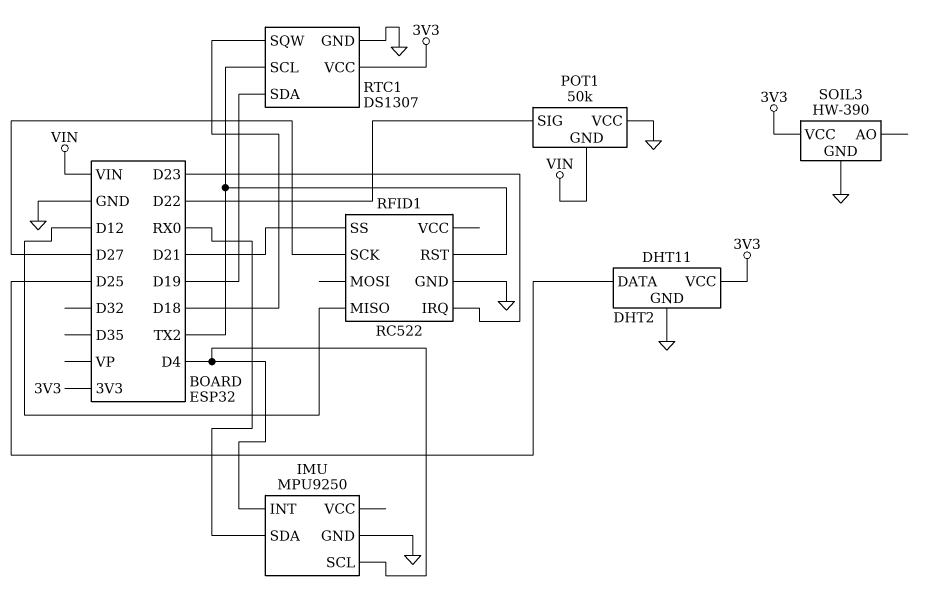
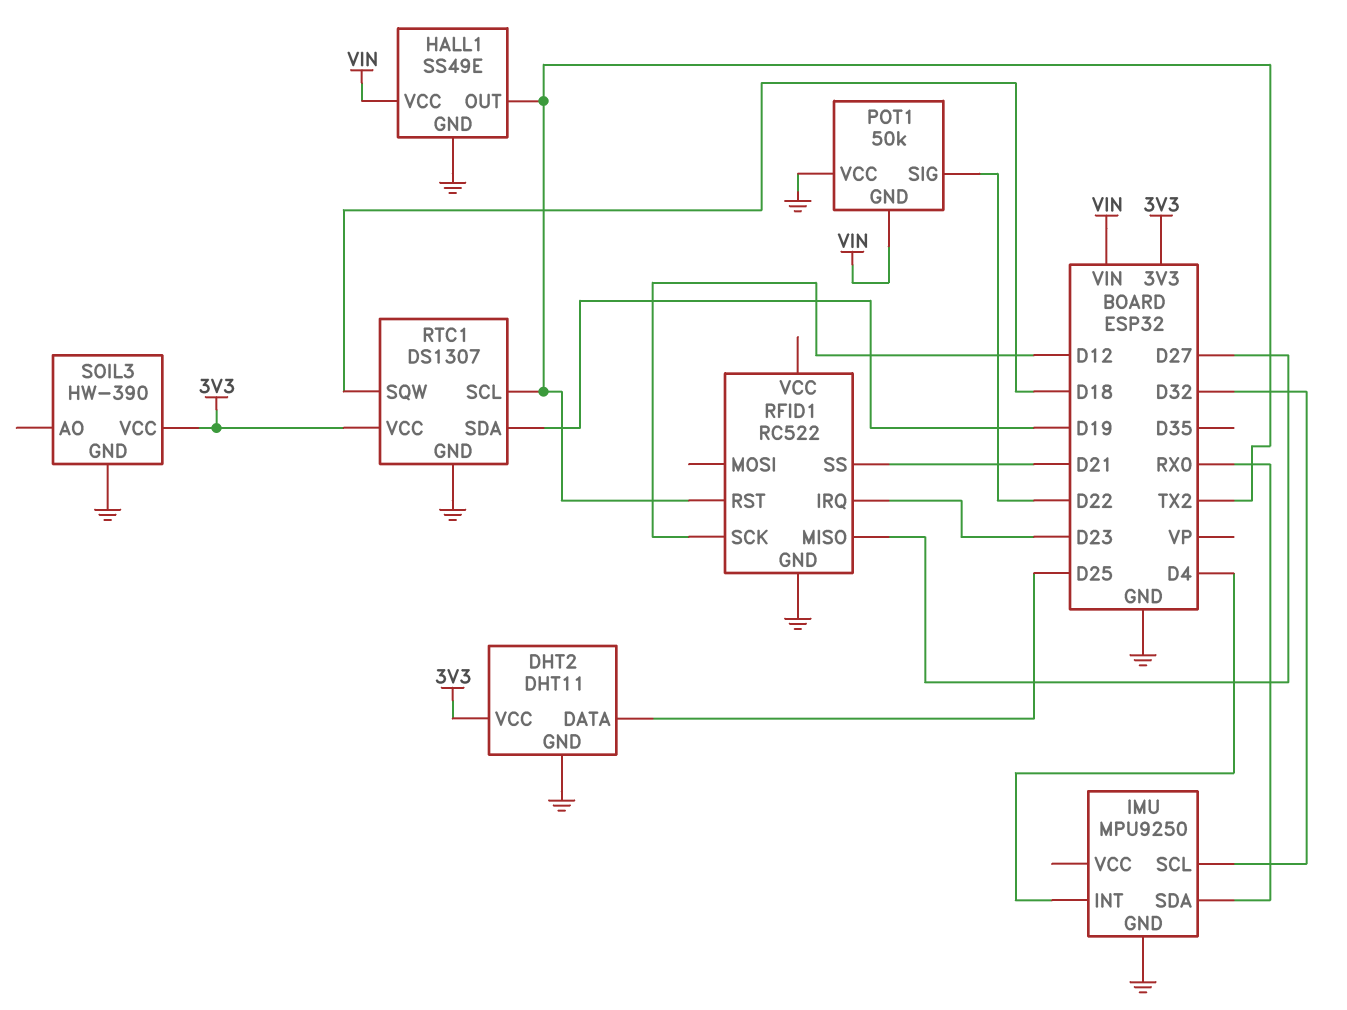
HALL1: none -> SS49E
HALL1 pin GND: none -> GND
HALL1 pin OUT: none -> TX2
HALL1 pin VCC: none -> VIN
IMU pin SCL: D4 -> D32
RFID1 pin MISO: D12 -> D27
RFID1 pin SCK: D27 -> D12

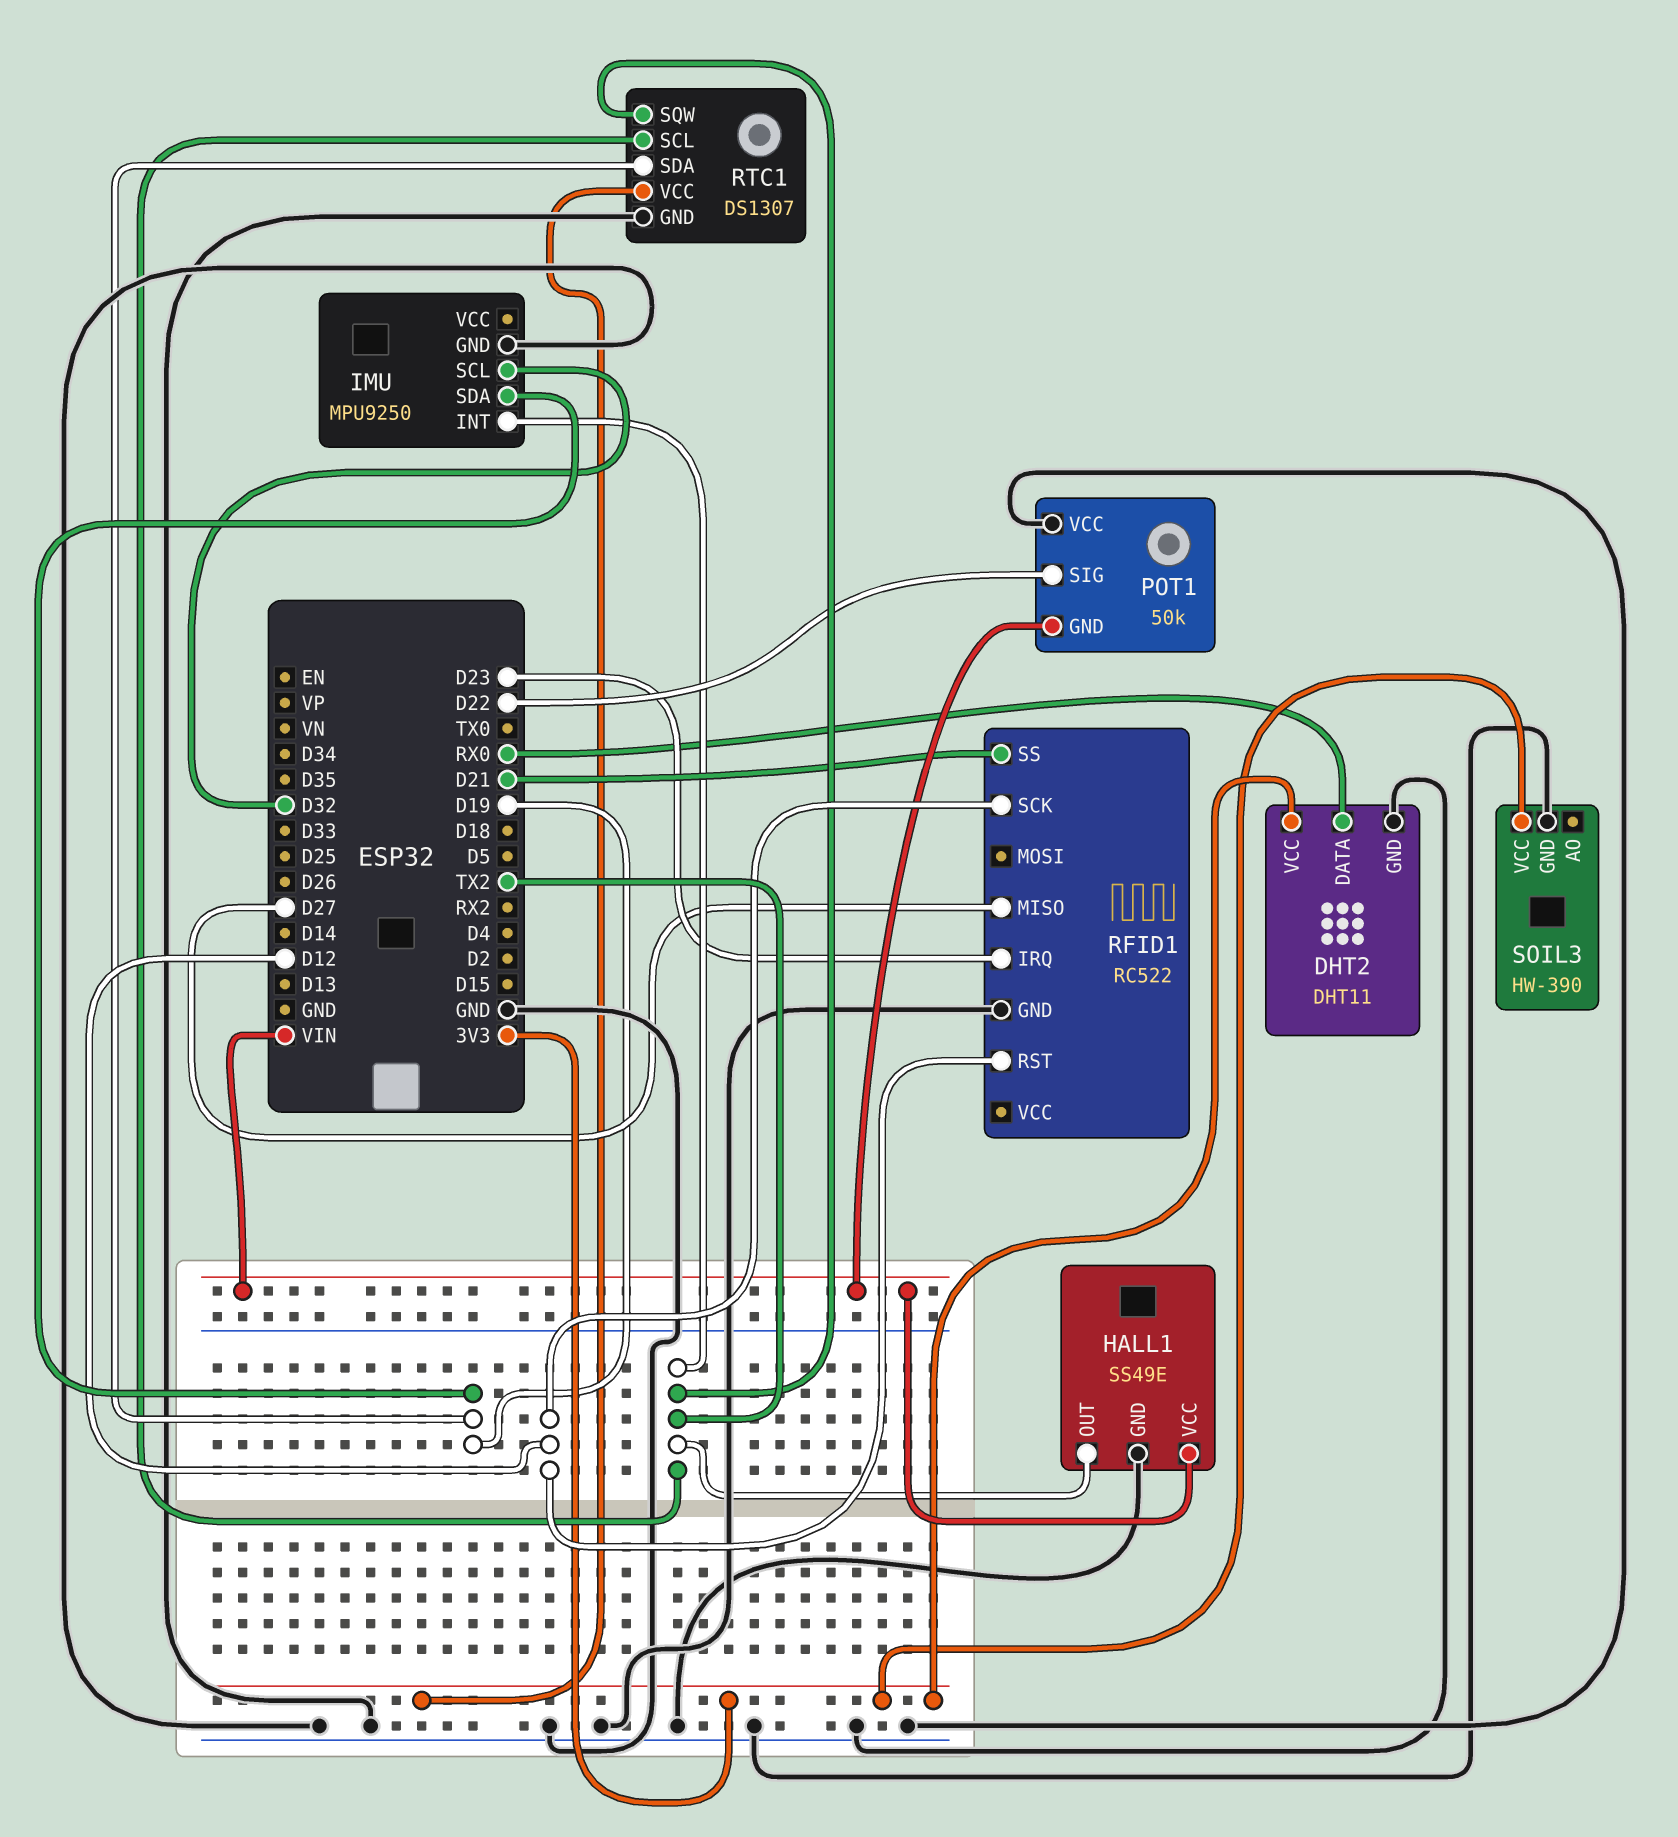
DHT2 pin DATA: D25 -> RX0
IMU pin INT: D4 -> TX2
IMU pin SDA: RX0 -> D19
RFID1 pin RST: TX2 -> D12
RTC1 pin SQW: D18 -> TX2

